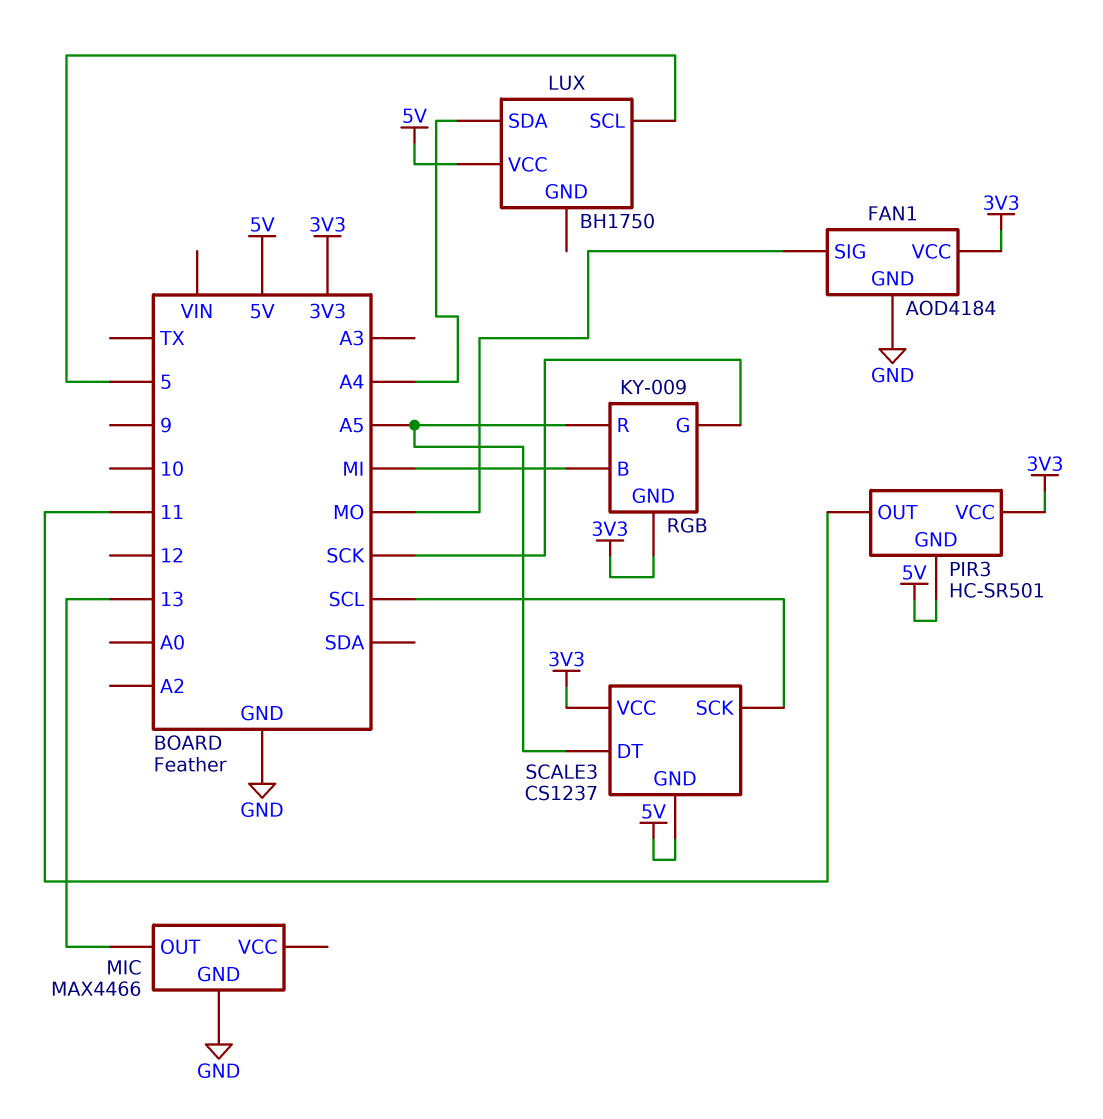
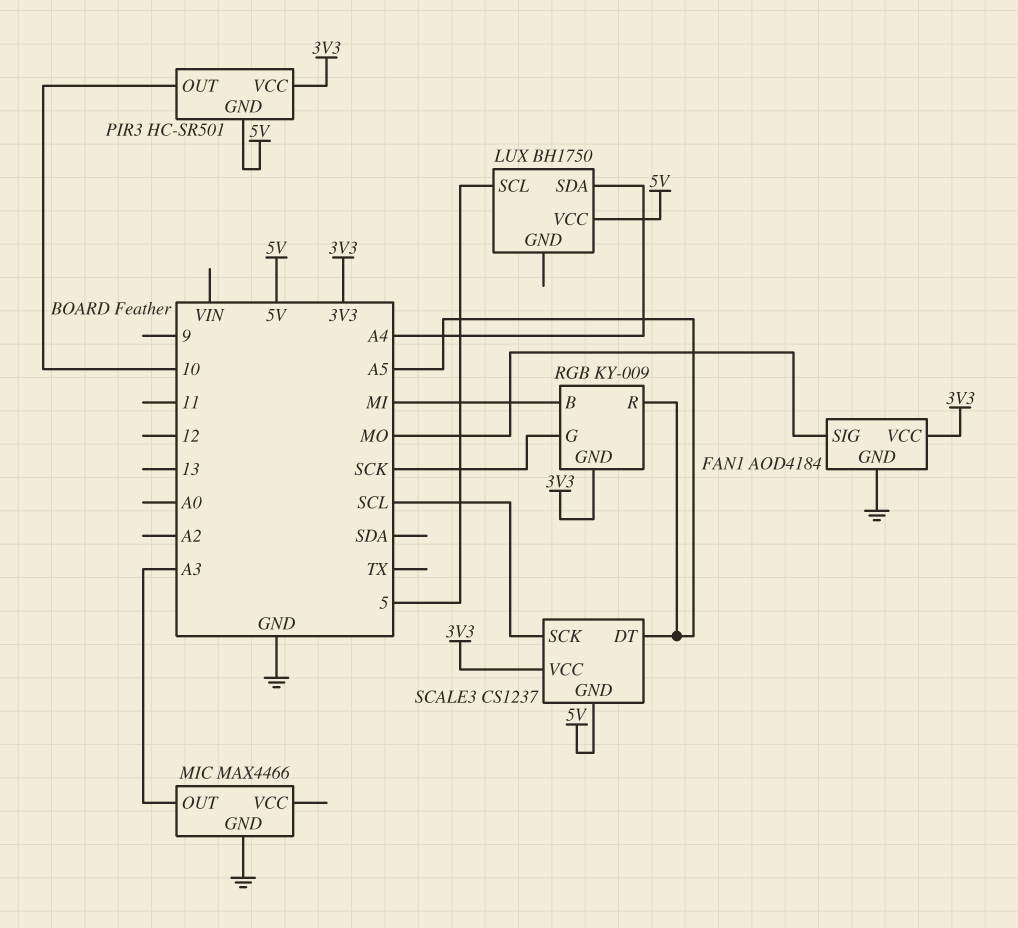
MIC pin OUT: 13 -> A3
PIR3 pin OUT: 11 -> 10

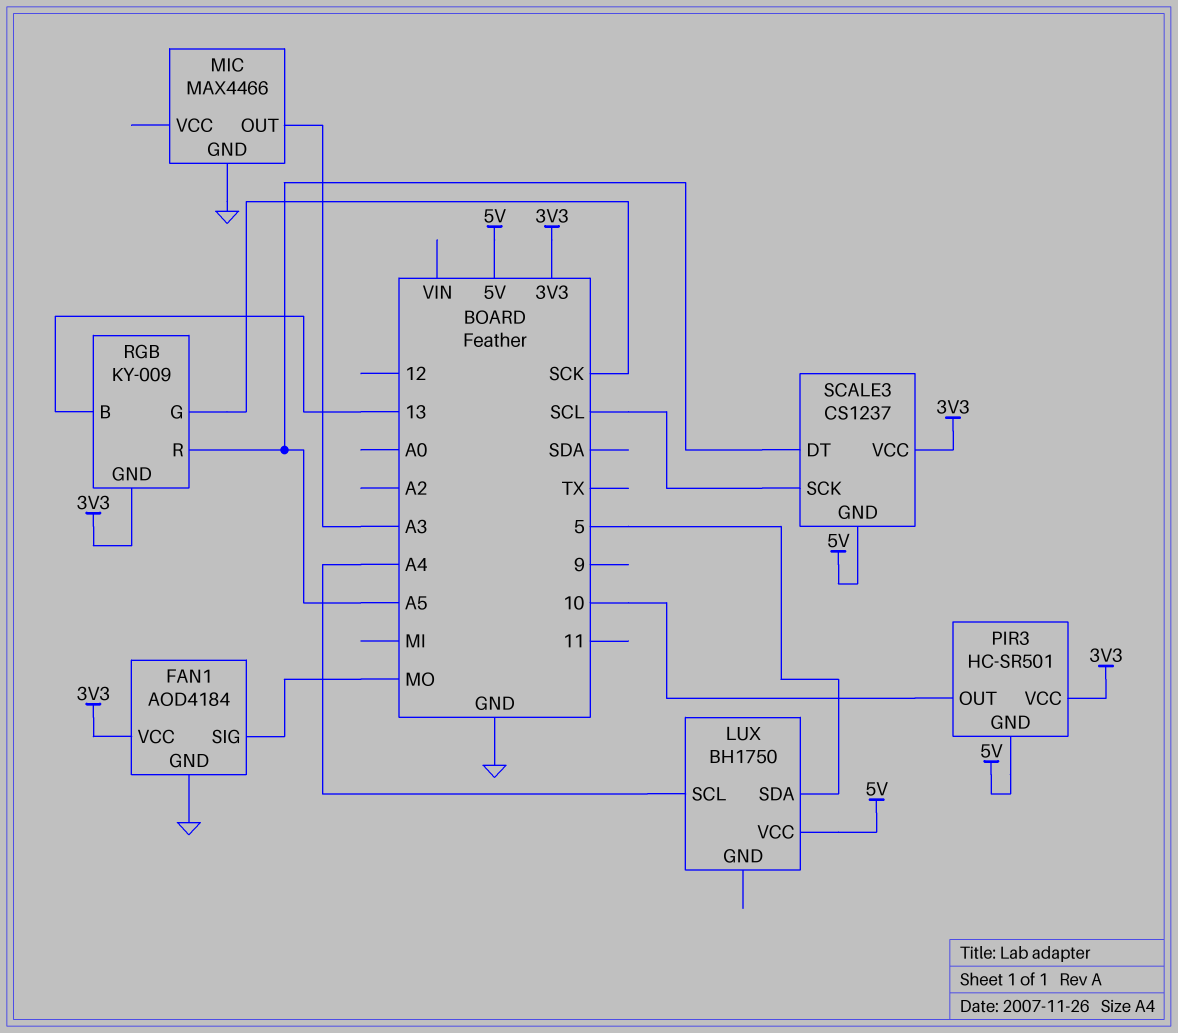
LUX pin SCL: 5 -> A4
LUX pin SDA: A4 -> 5
RGB pin B: MI -> 13

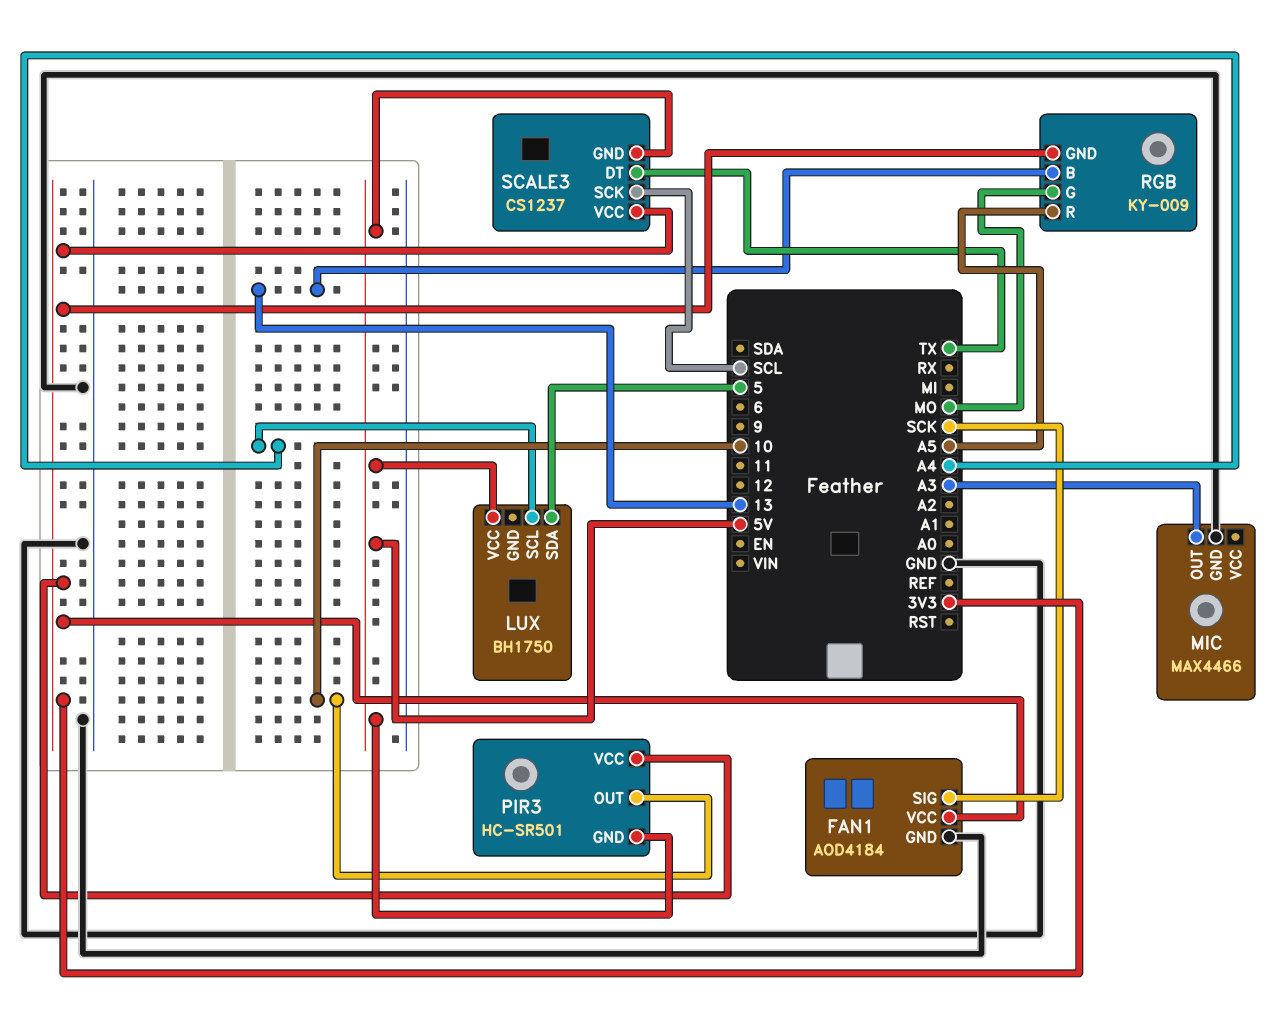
FAN1 pin SIG: MO -> SCK
RGB pin G: SCK -> MO
SCALE3 pin DT: A5 -> TX

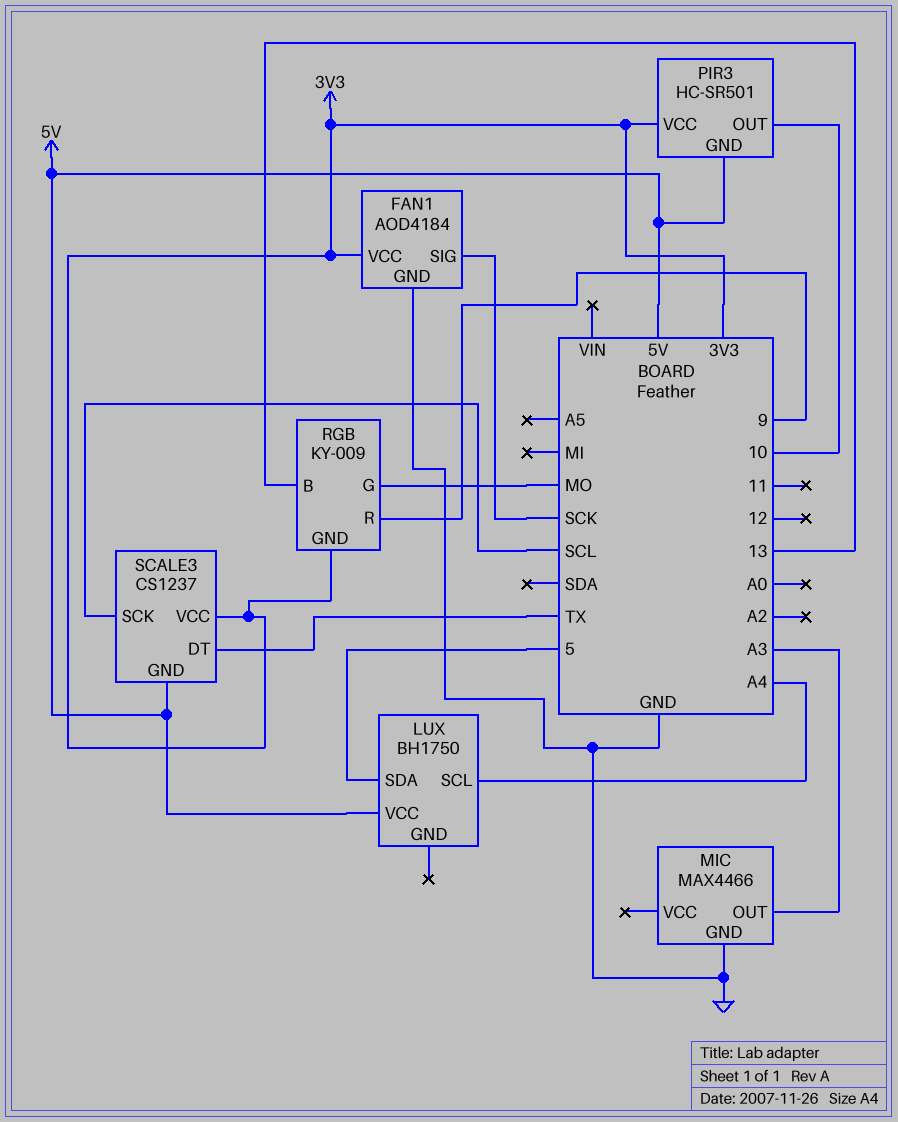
RGB pin R: A5 -> 9

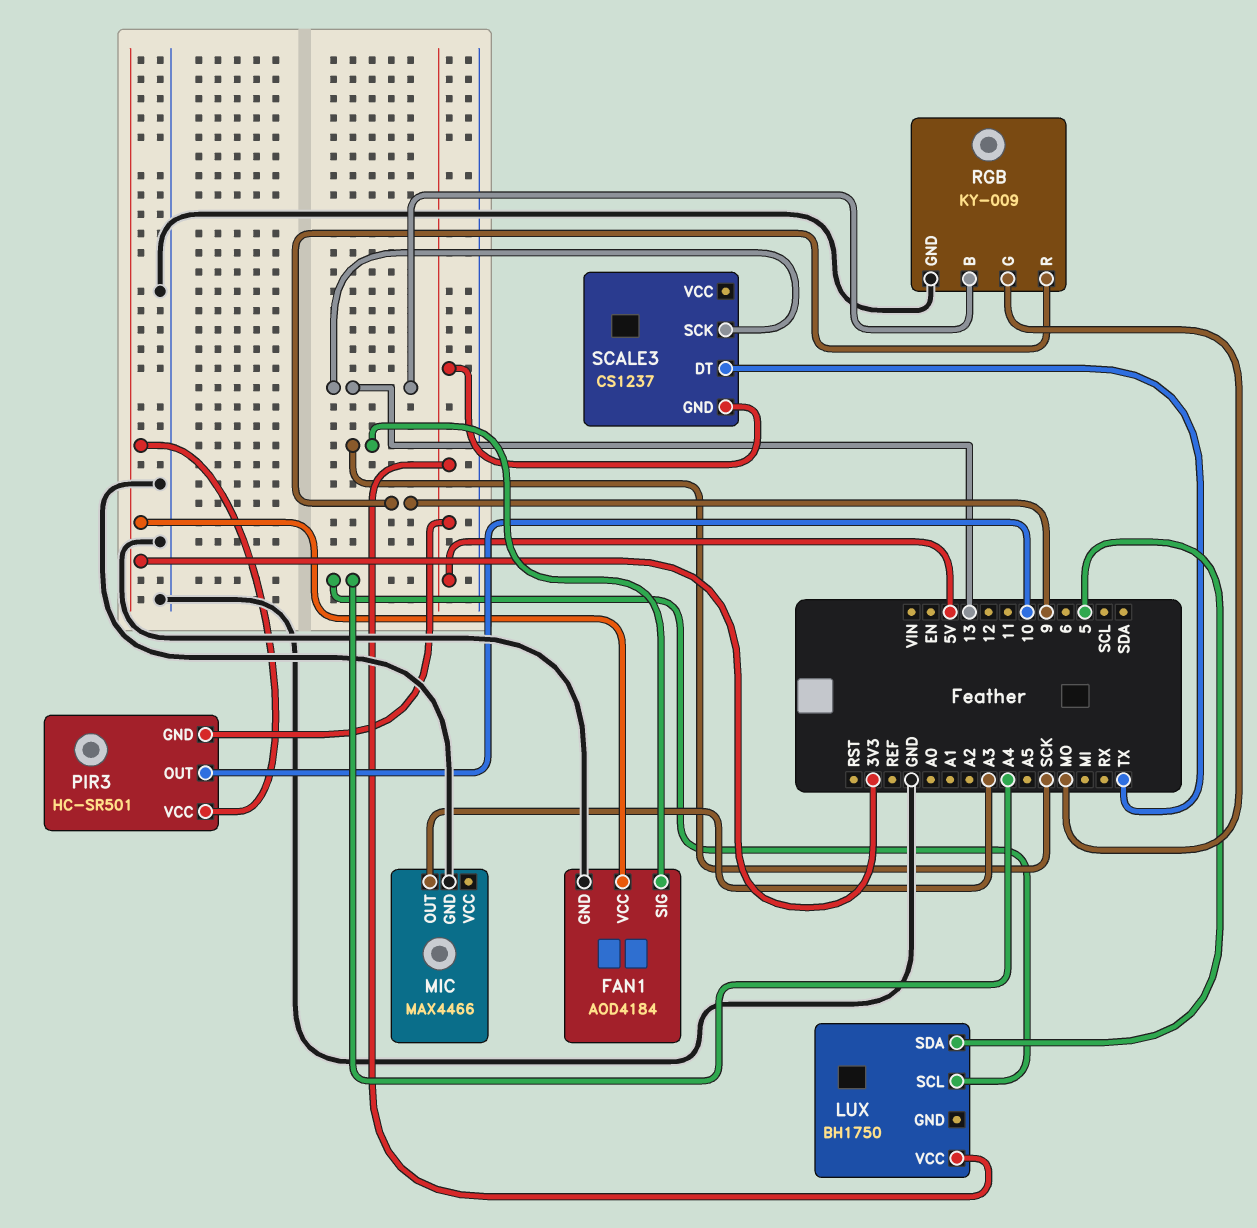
RGB pin GND: 3V3 -> GND
SCALE3 pin SCK: SCL -> 13
SCALE3 pin VCC: 3V3 -> none

